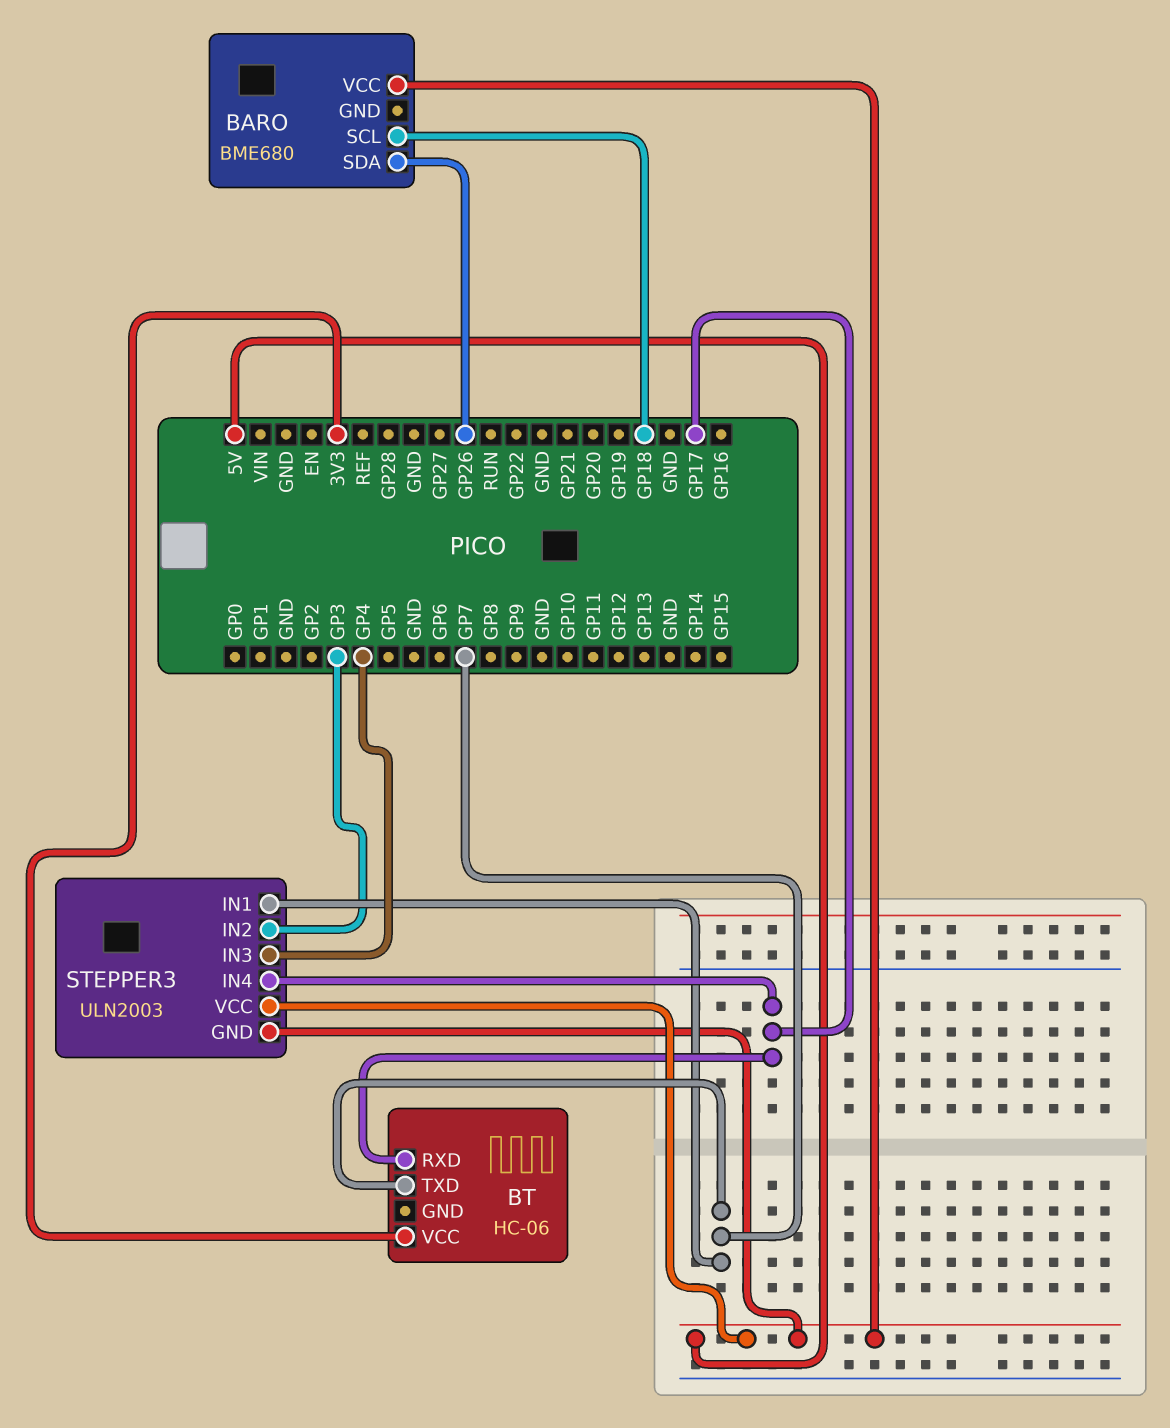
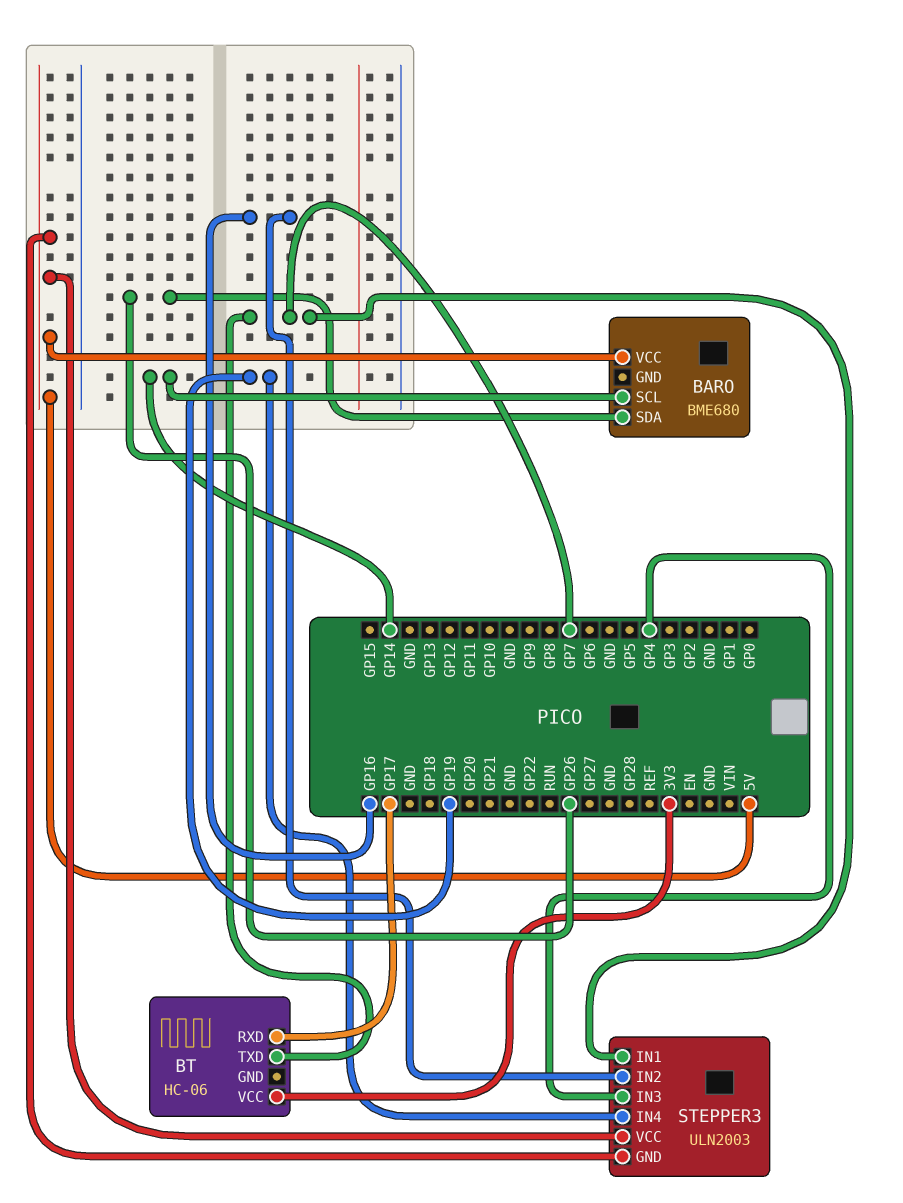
BARO pin SCL: GP18 -> GP14
STEPPER3 pin IN2: GP3 -> GP16
STEPPER3 pin IN4: GP17 -> GP19

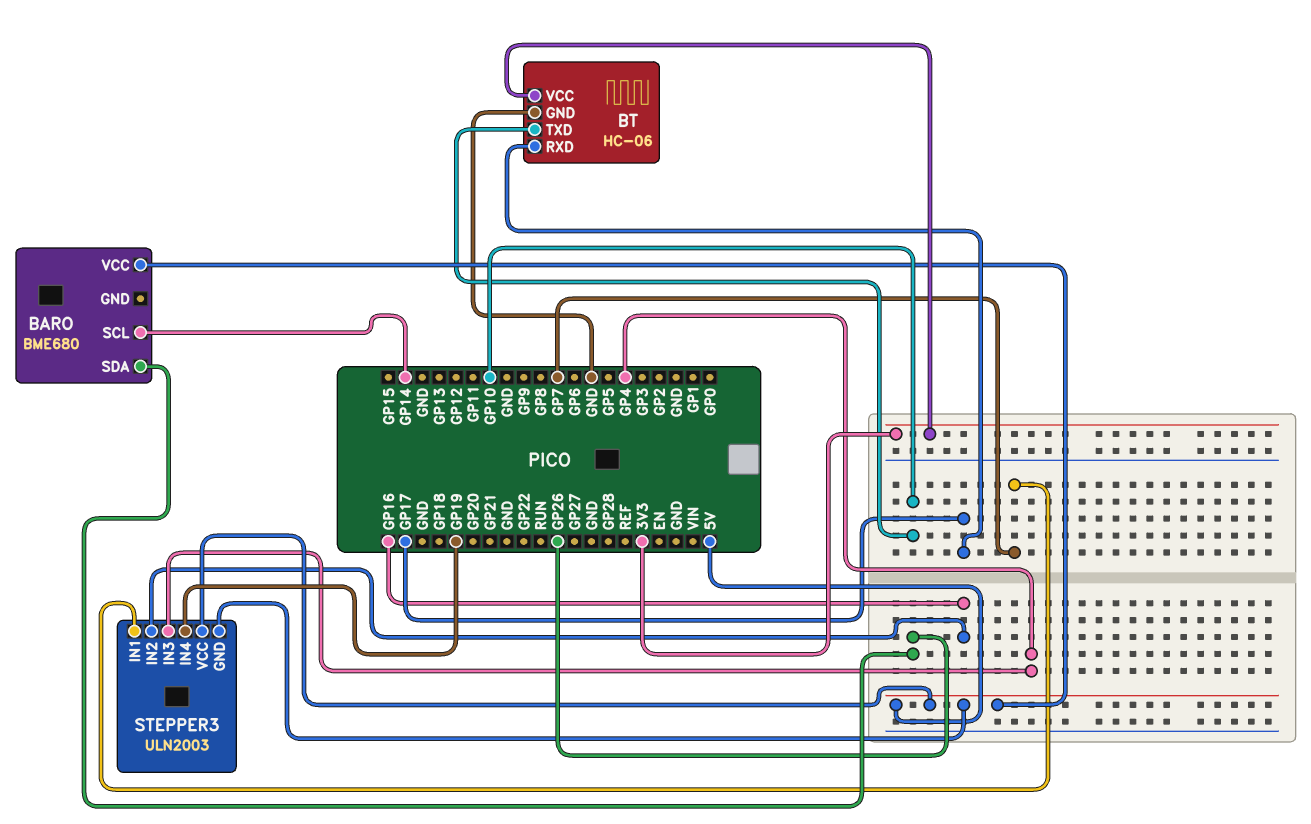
BT pin GND: none -> GND
BT pin TXD: GP7 -> GP10

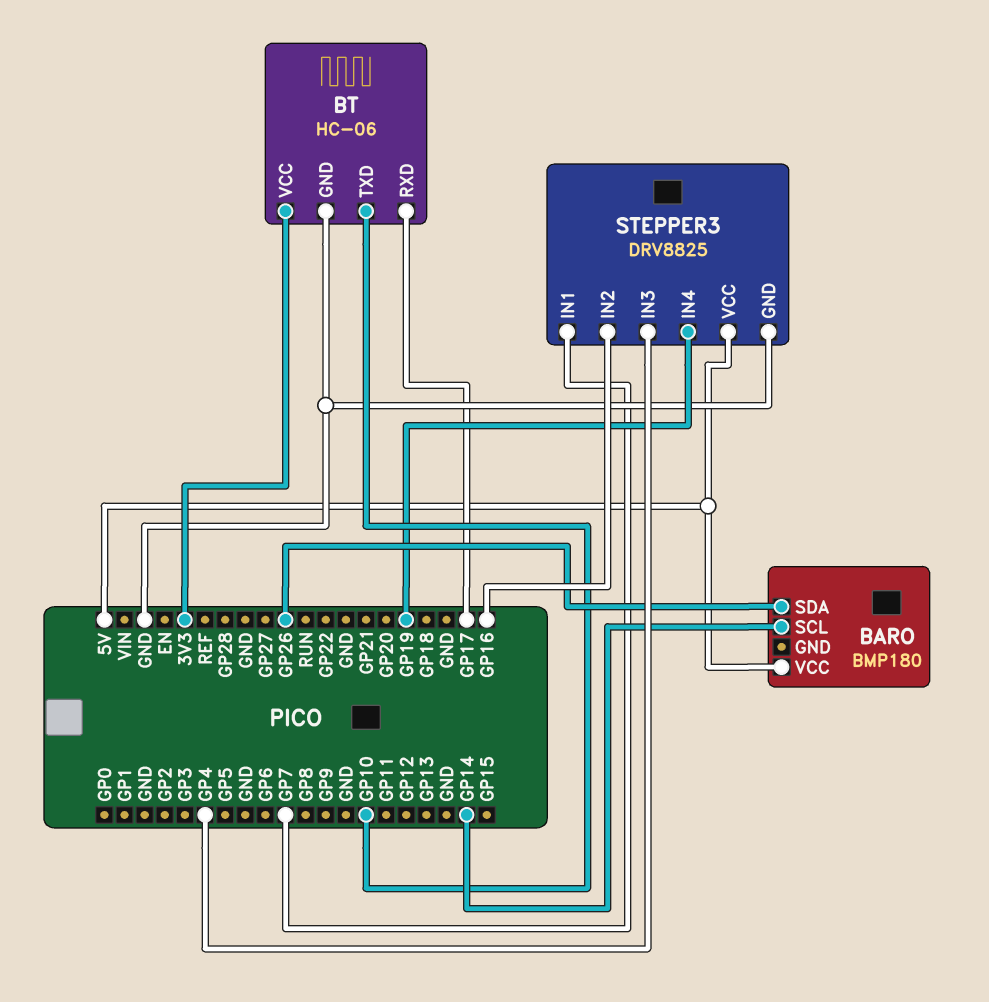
BARO: BME680 -> BMP180
STEPPER3: ULN2003 -> DRV8825
STEPPER3 pin GND: 5V -> GND

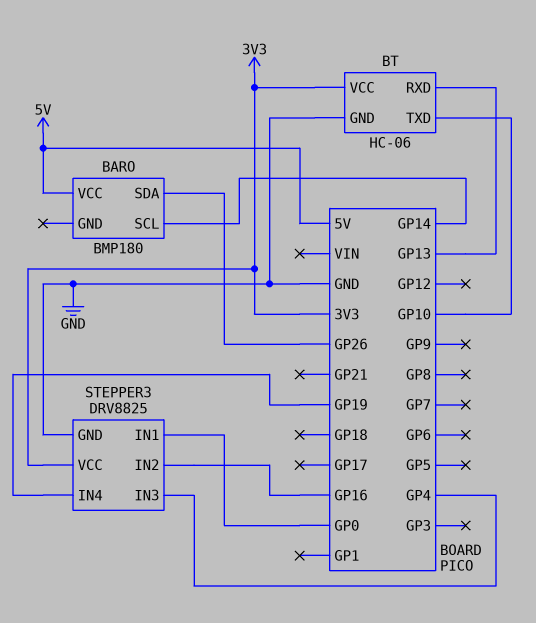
BT pin RXD: GP17 -> GP13
STEPPER3 pin IN1: GP7 -> GP0
STEPPER3 pin VCC: 5V -> 3V3

